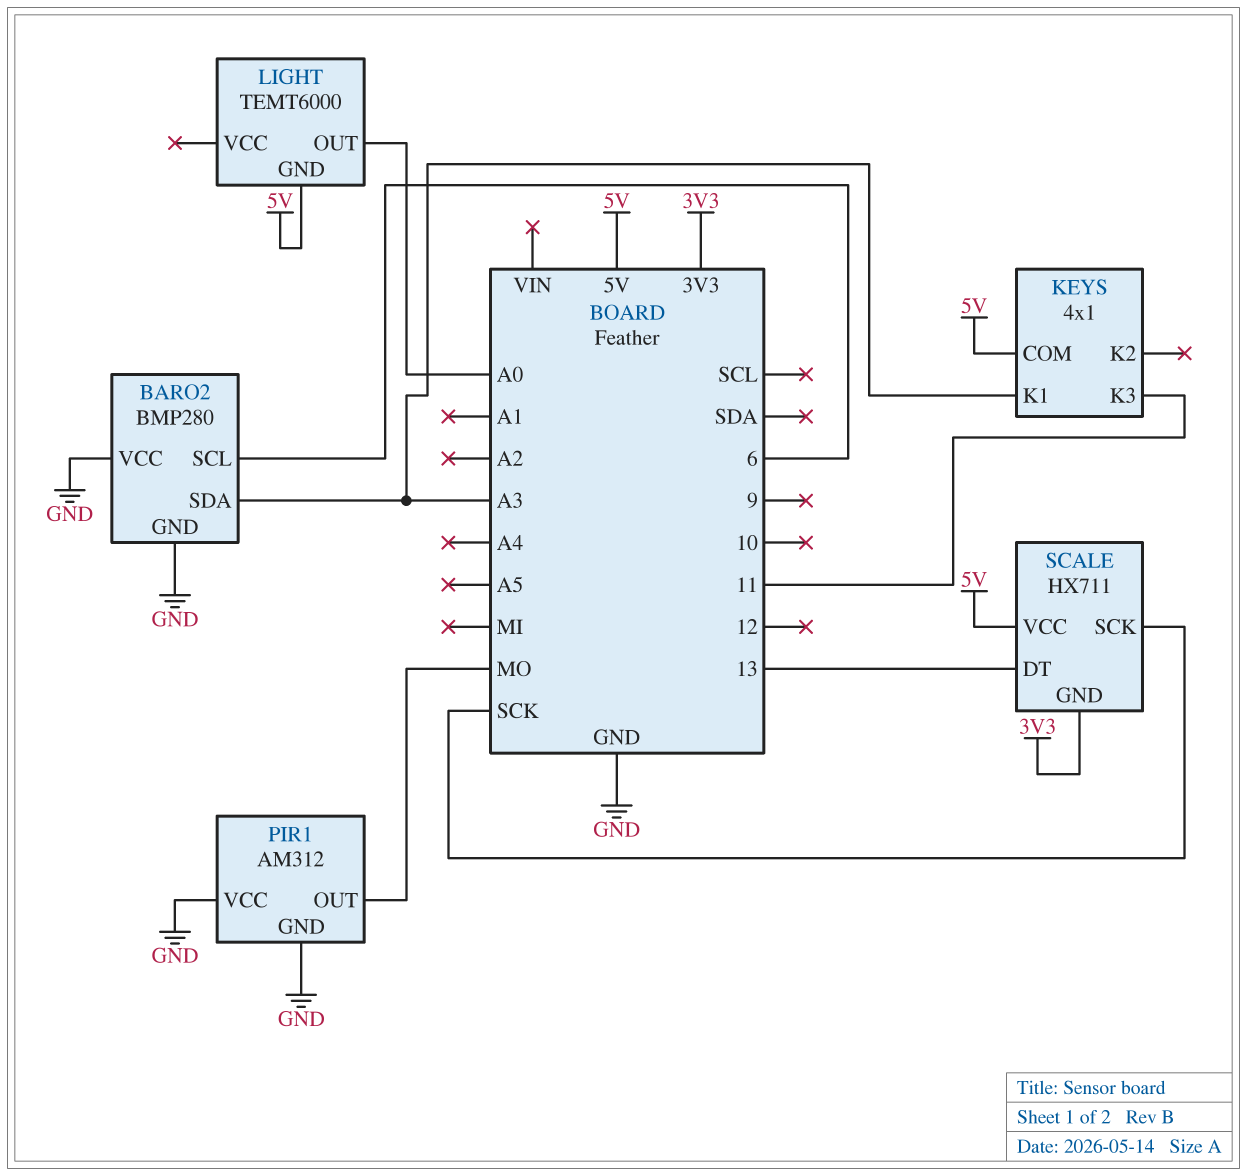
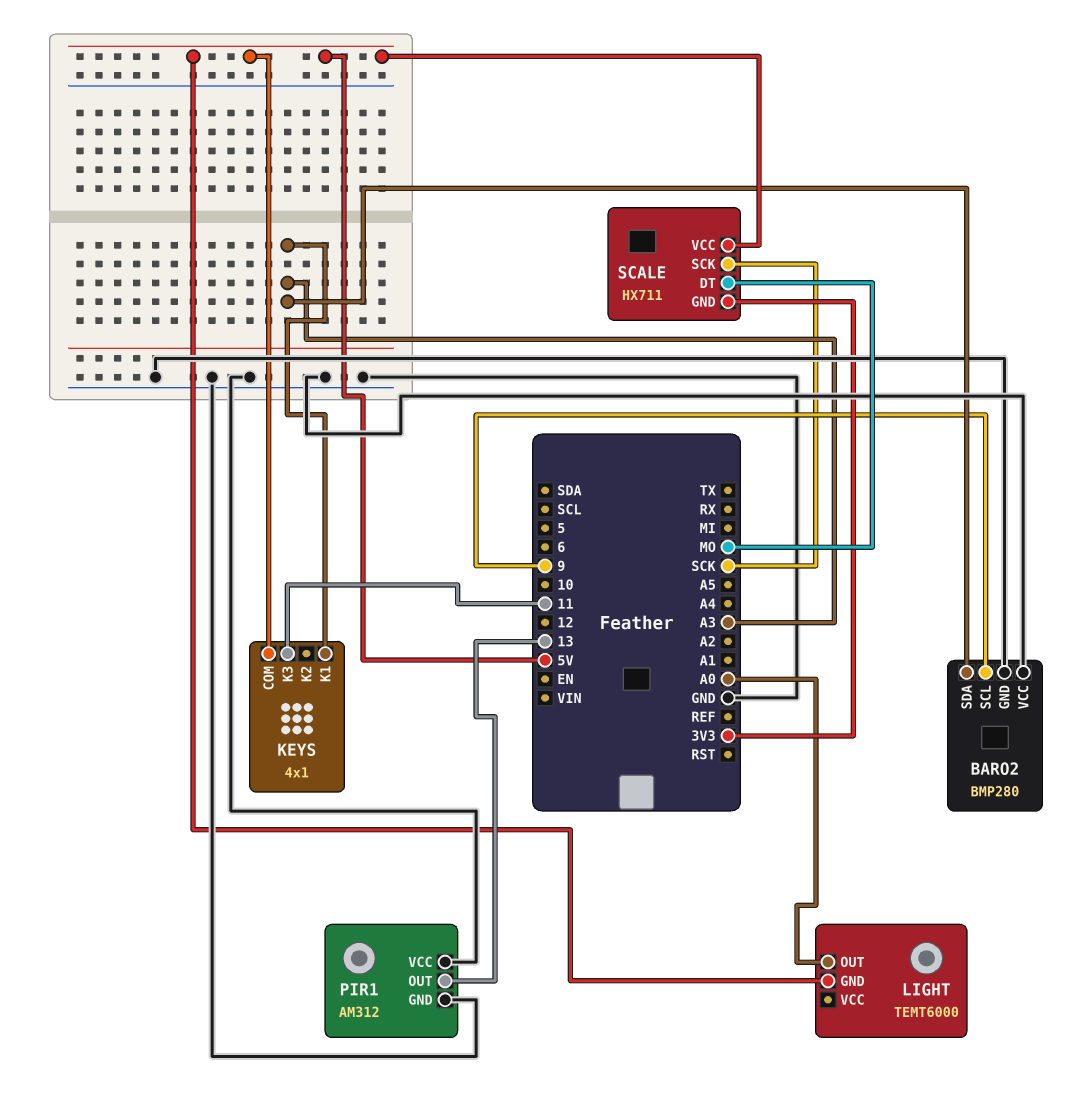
BARO2 pin SCL: 6 -> 9
PIR1 pin OUT: MO -> 13
SCALE pin DT: 13 -> MO

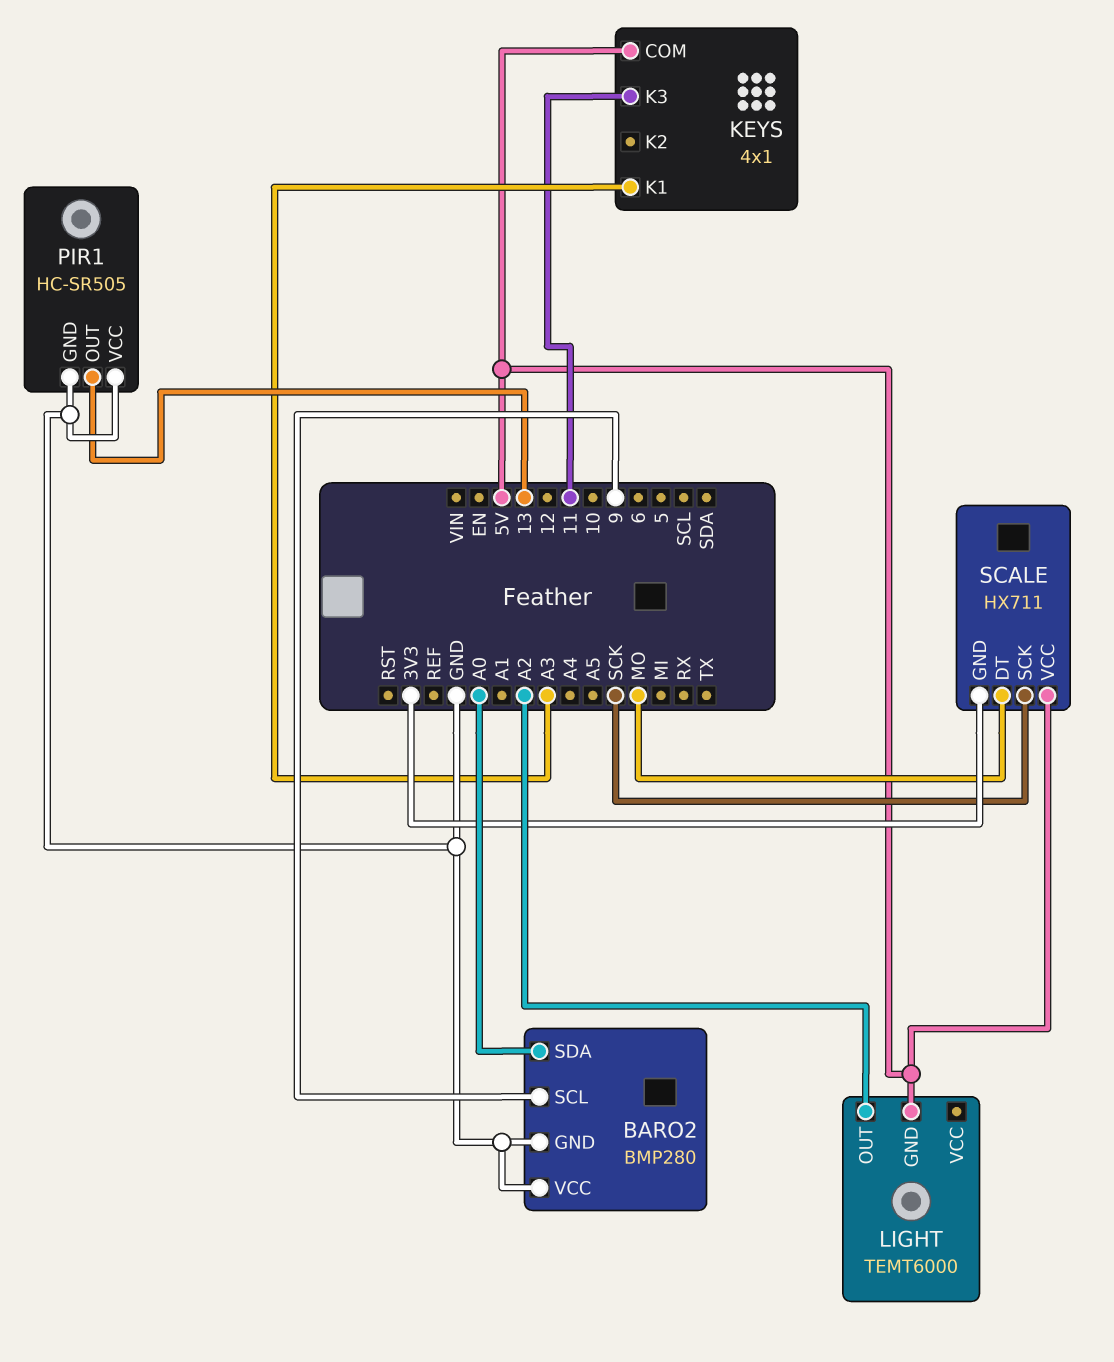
BARO2 pin SDA: A3 -> A0
LIGHT pin OUT: A0 -> A2
PIR1: AM312 -> HC-SR505

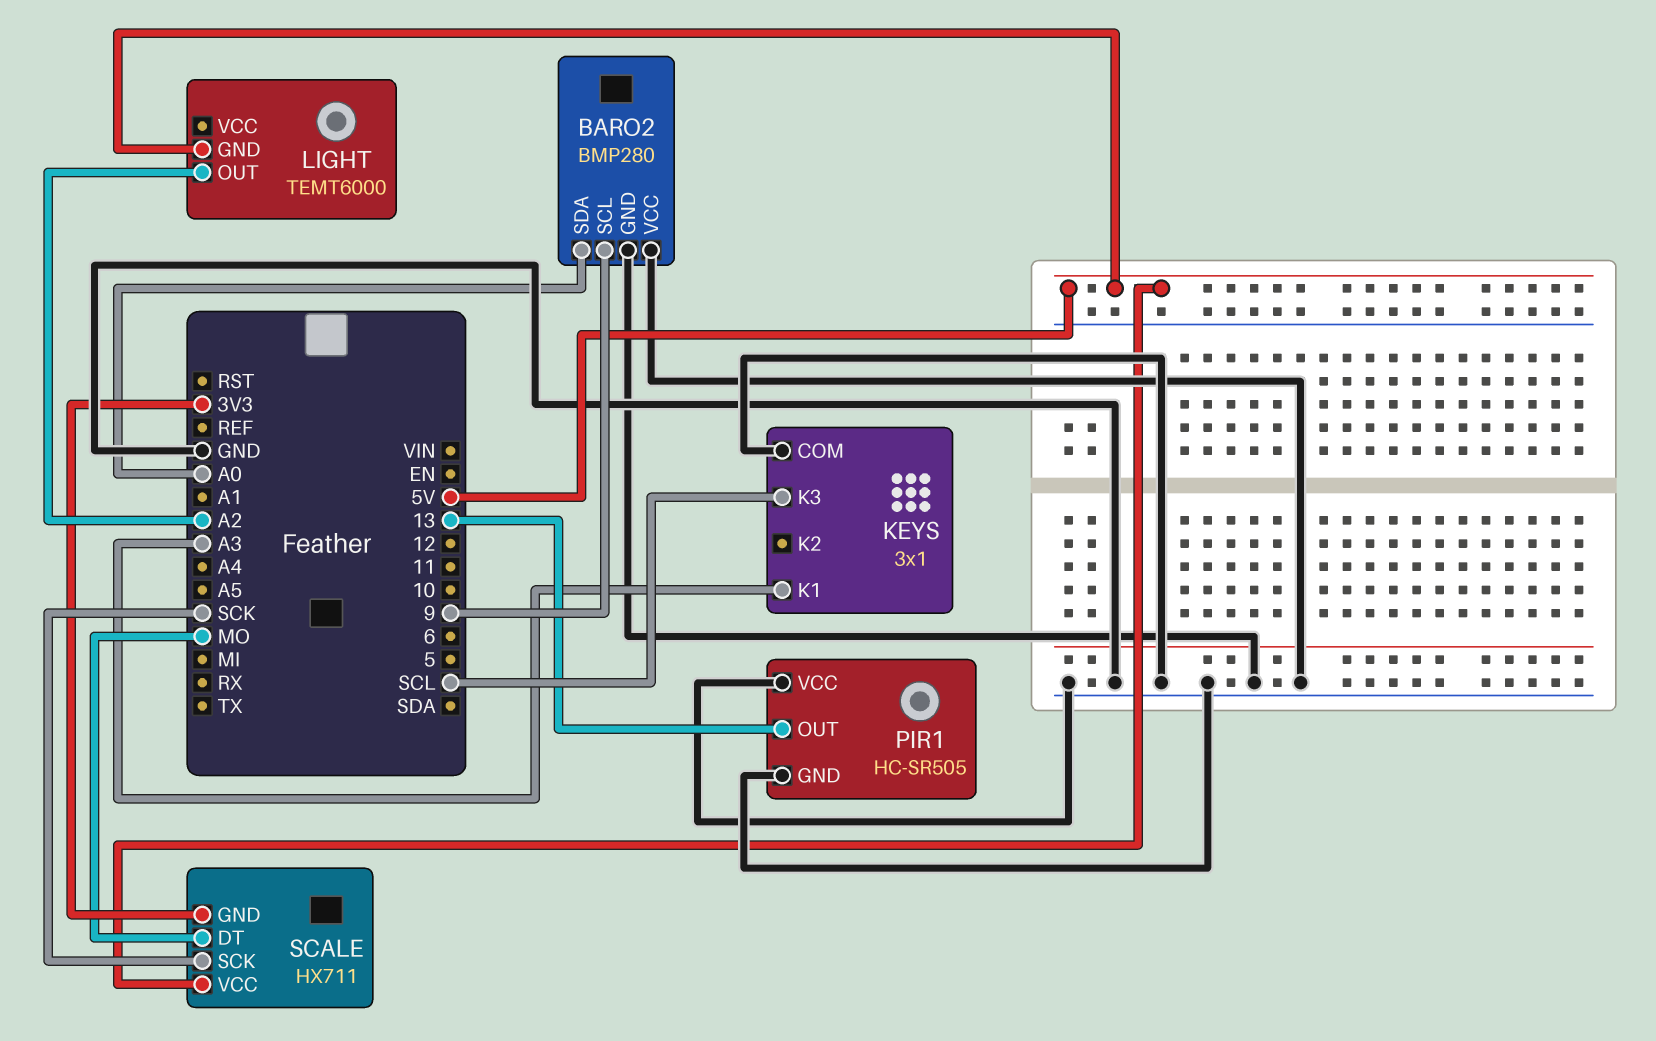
KEYS: 4x1 -> 3x1
KEYS pin COM: 5V -> GND
KEYS pin K3: 11 -> SCL

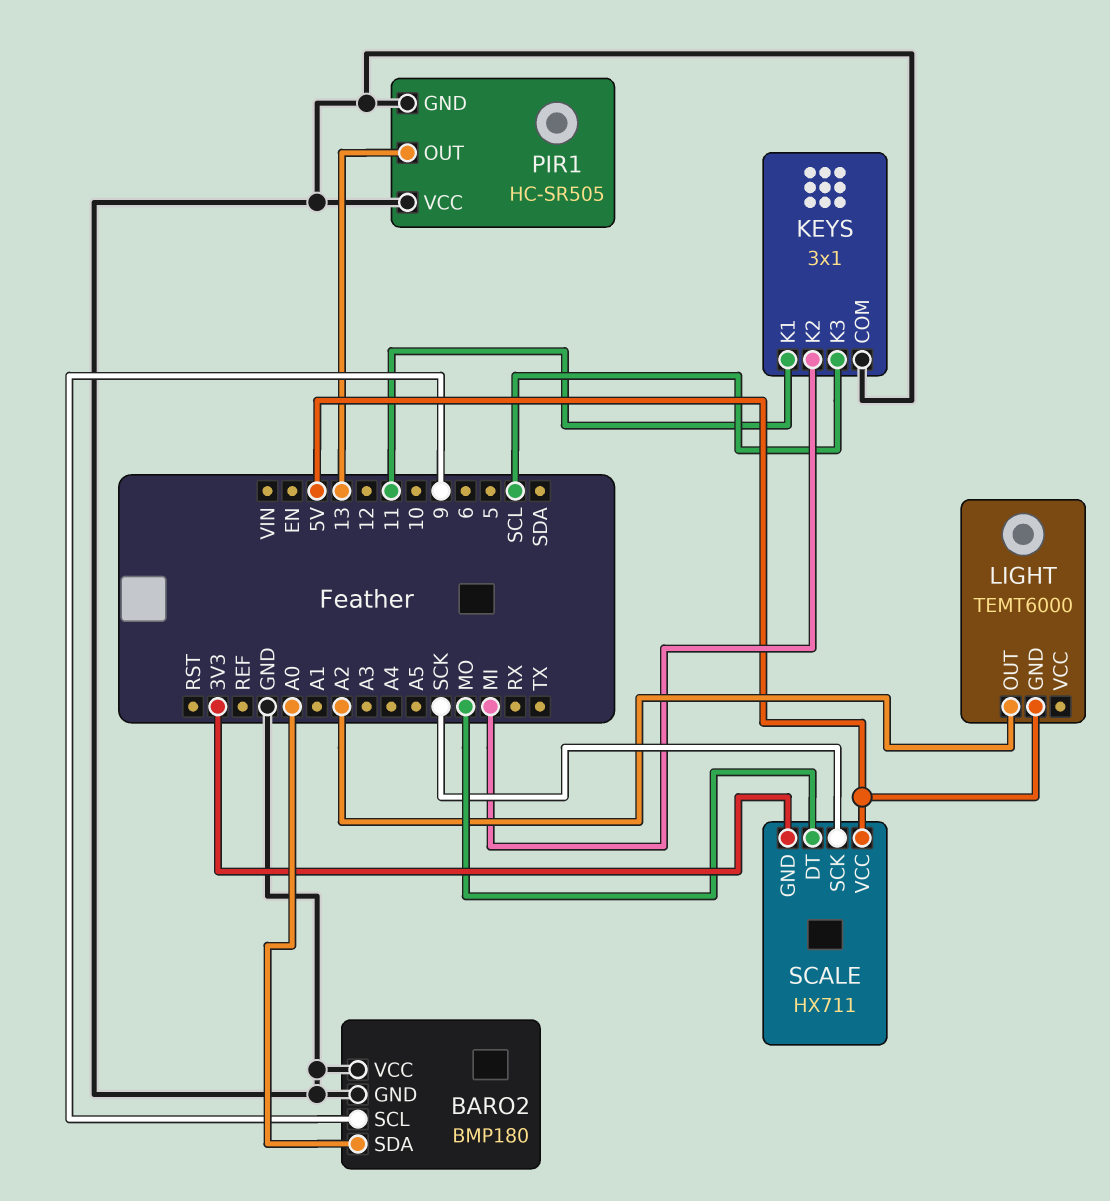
BARO2: BMP280 -> BMP180
KEYS pin K1: A3 -> 11
KEYS pin K2: none -> MI

